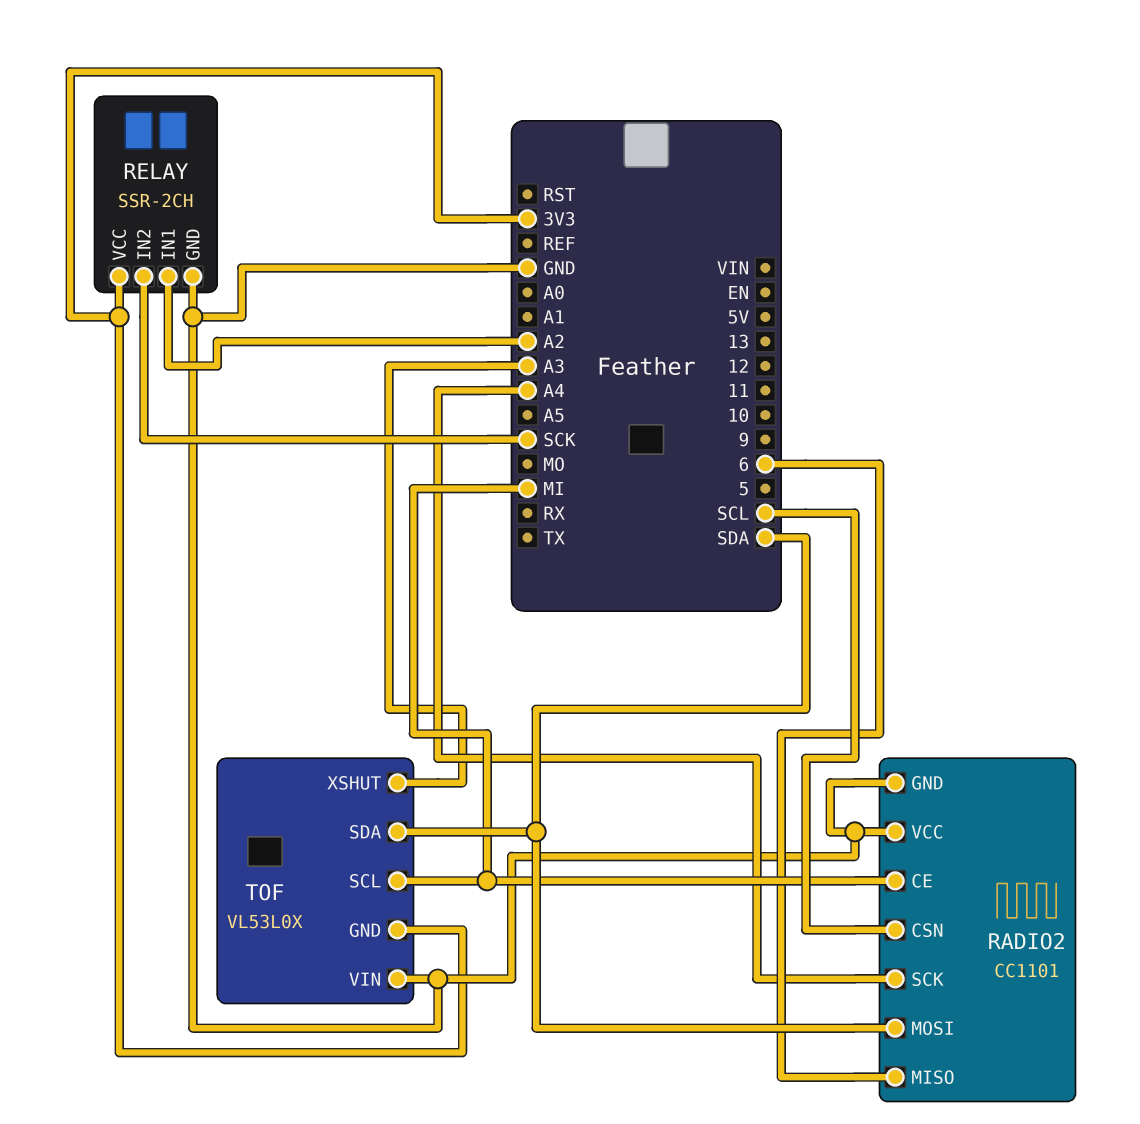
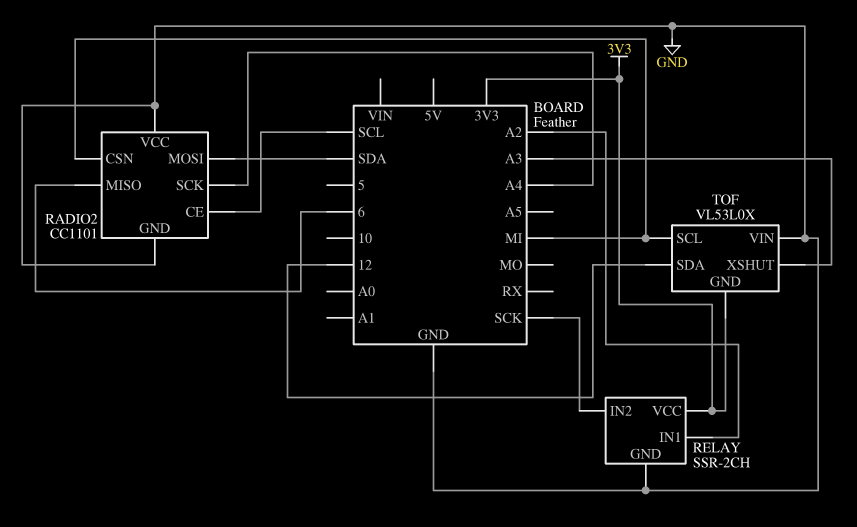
RADIO2 pin CE: MI -> SCL
RADIO2 pin CSN: SCL -> MI
TOF pin SDA: SDA -> 12

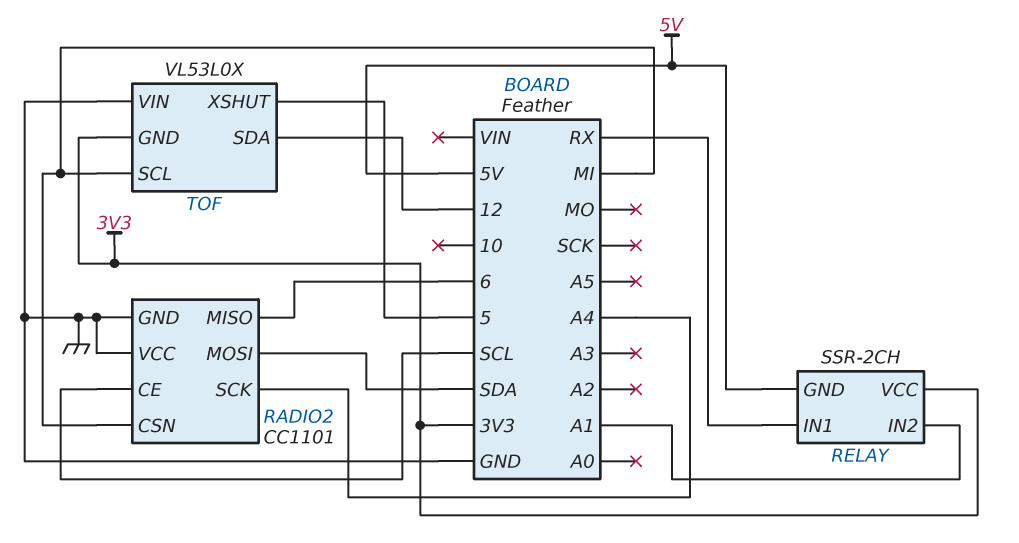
RELAY pin GND: GND -> 5V
RELAY pin IN1: A2 -> RX
RELAY pin IN2: SCK -> A1
TOF pin XSHUT: A3 -> 5

